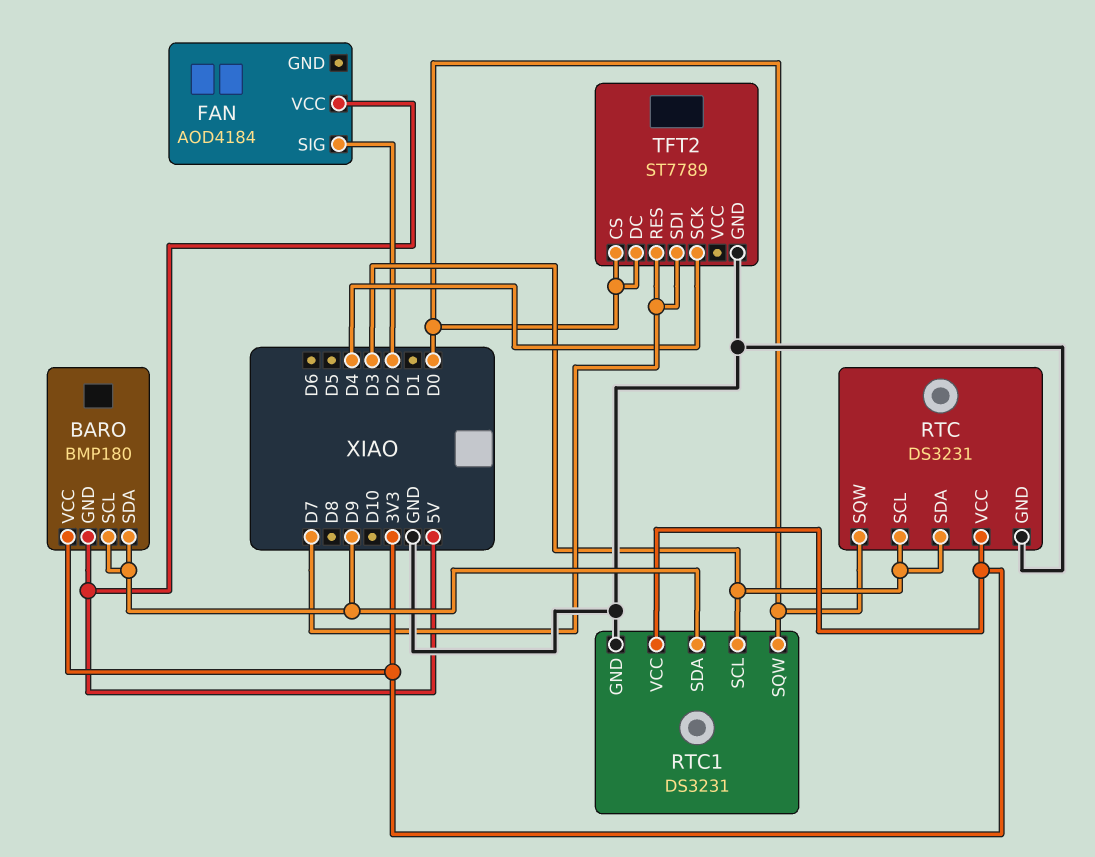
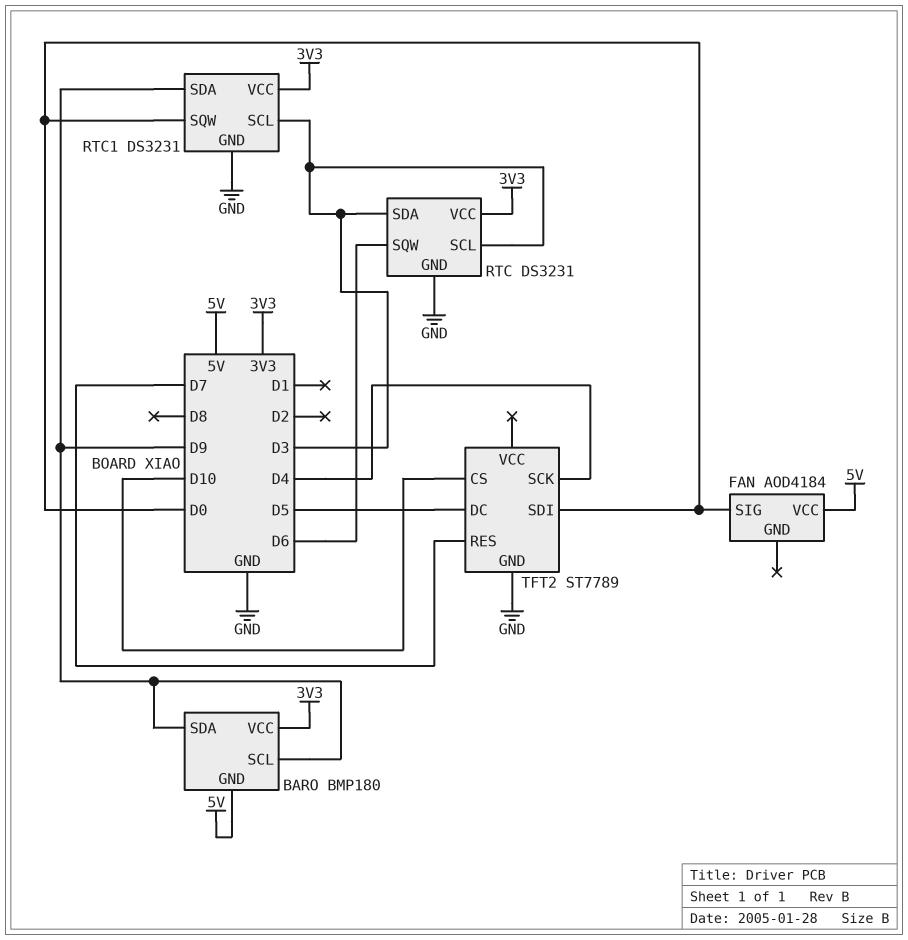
FAN pin SIG: D2 -> D0
RTC pin SQW: D0 -> D6
TFT2 pin CS: D0 -> D10
TFT2 pin DC: D0 -> D5
TFT2 pin SDI: D7 -> D0

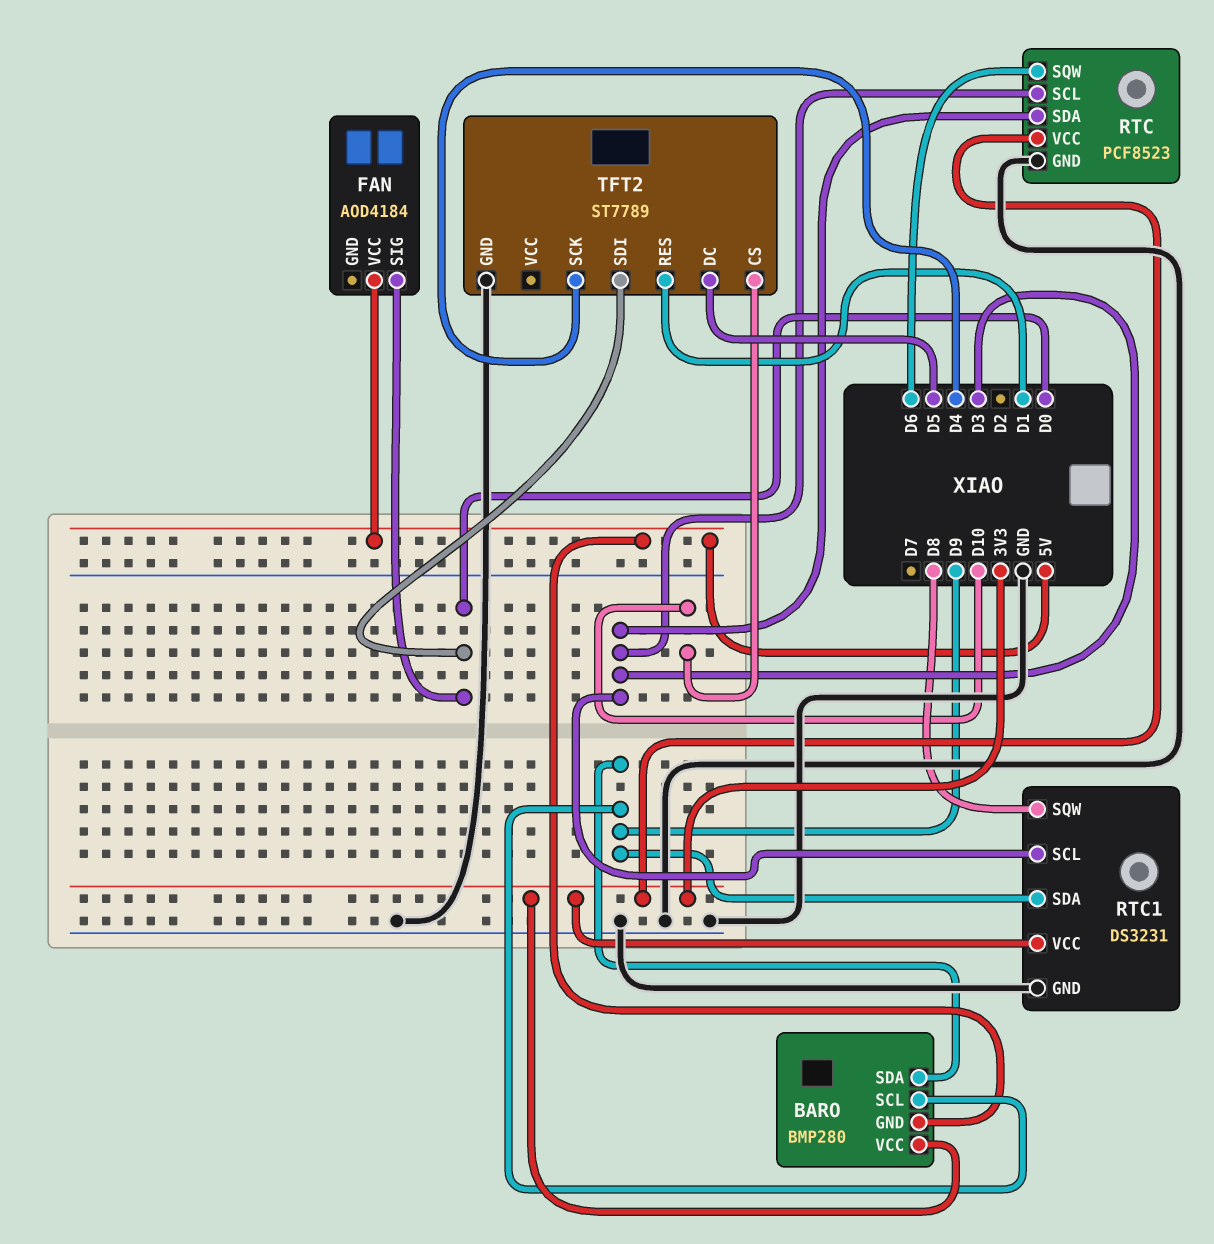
BARO: BMP180 -> BMP280
RTC: DS3231 -> PCF8523
RTC1 pin SQW: D0 -> D8
TFT2 pin RES: D7 -> D1

